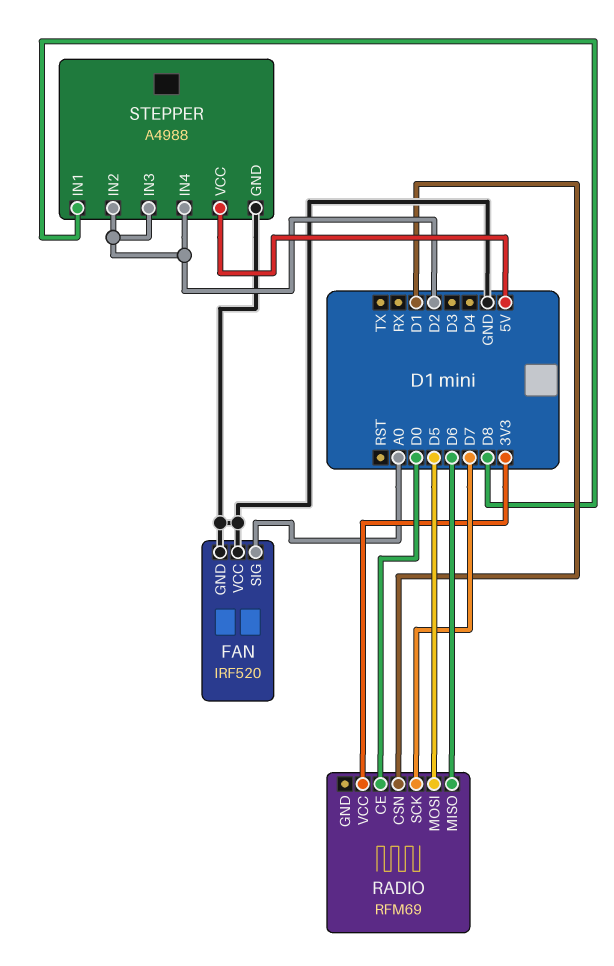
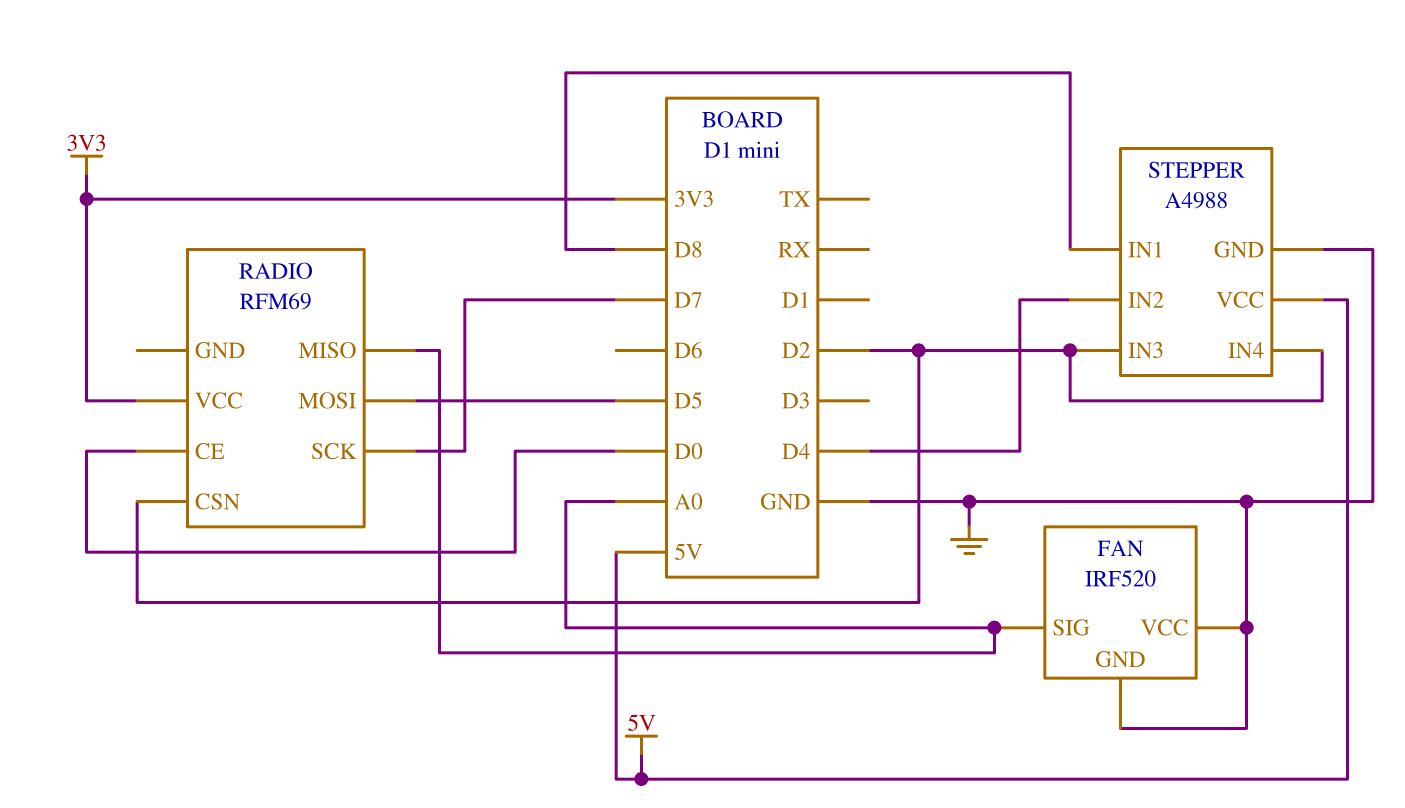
RADIO pin CSN: D1 -> D2
RADIO pin MISO: D6 -> A0
STEPPER pin IN2: D2 -> D4

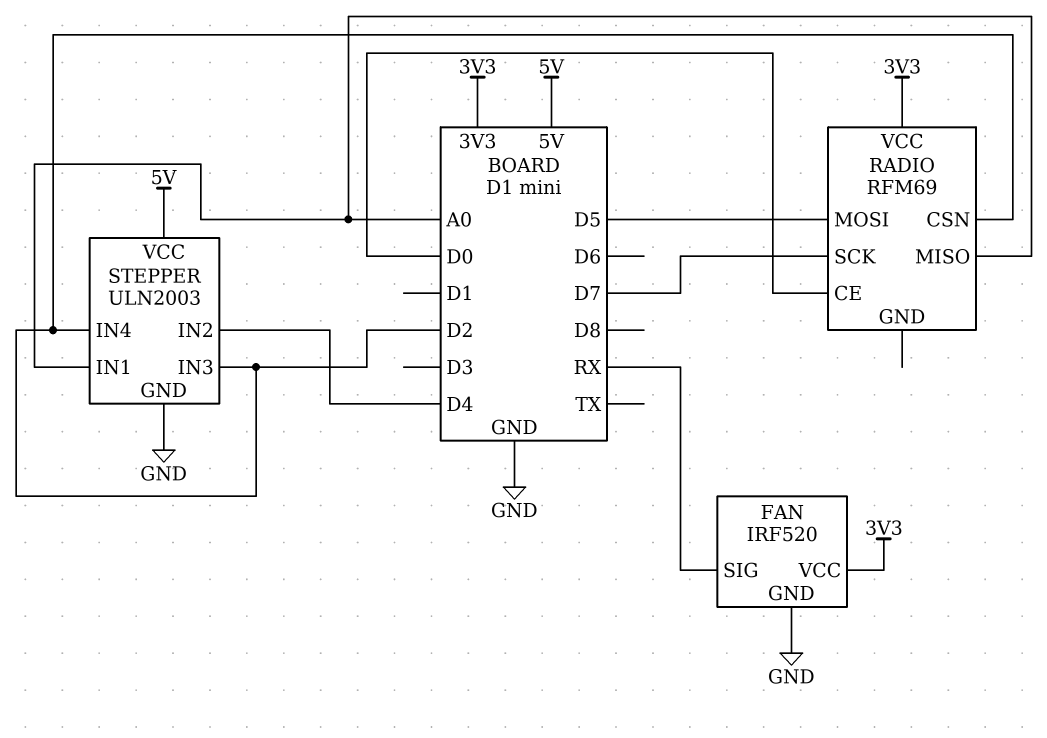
FAN pin SIG: A0 -> RX
FAN pin VCC: GND -> 3V3
STEPPER: A4988 -> ULN2003
STEPPER pin IN1: D8 -> A0

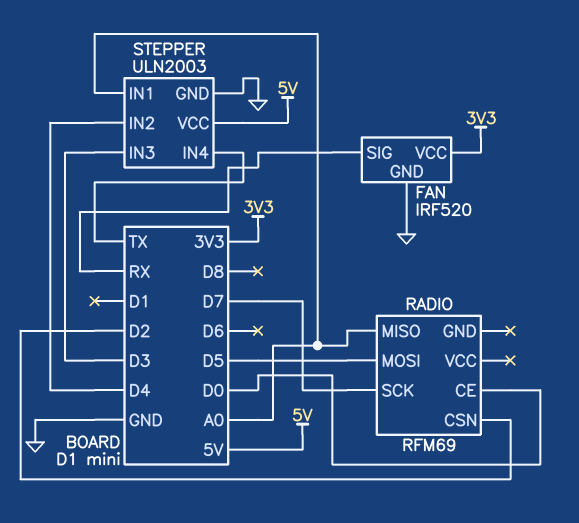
RADIO pin VCC: 3V3 -> none
STEPPER pin IN3: D2 -> D3
STEPPER pin IN4: D2 -> TX

